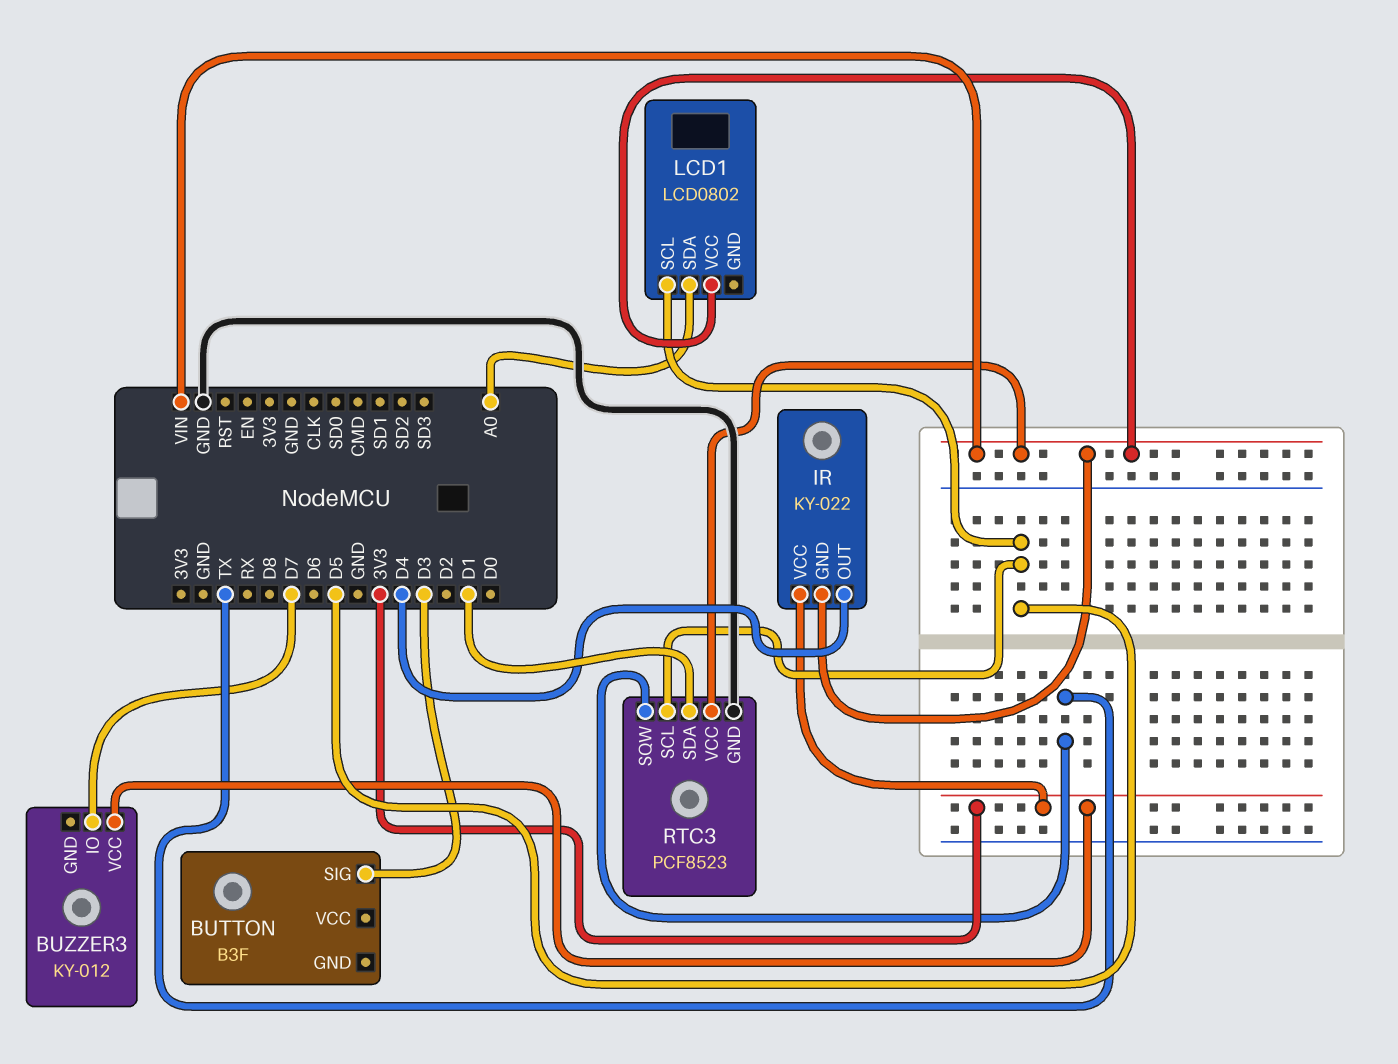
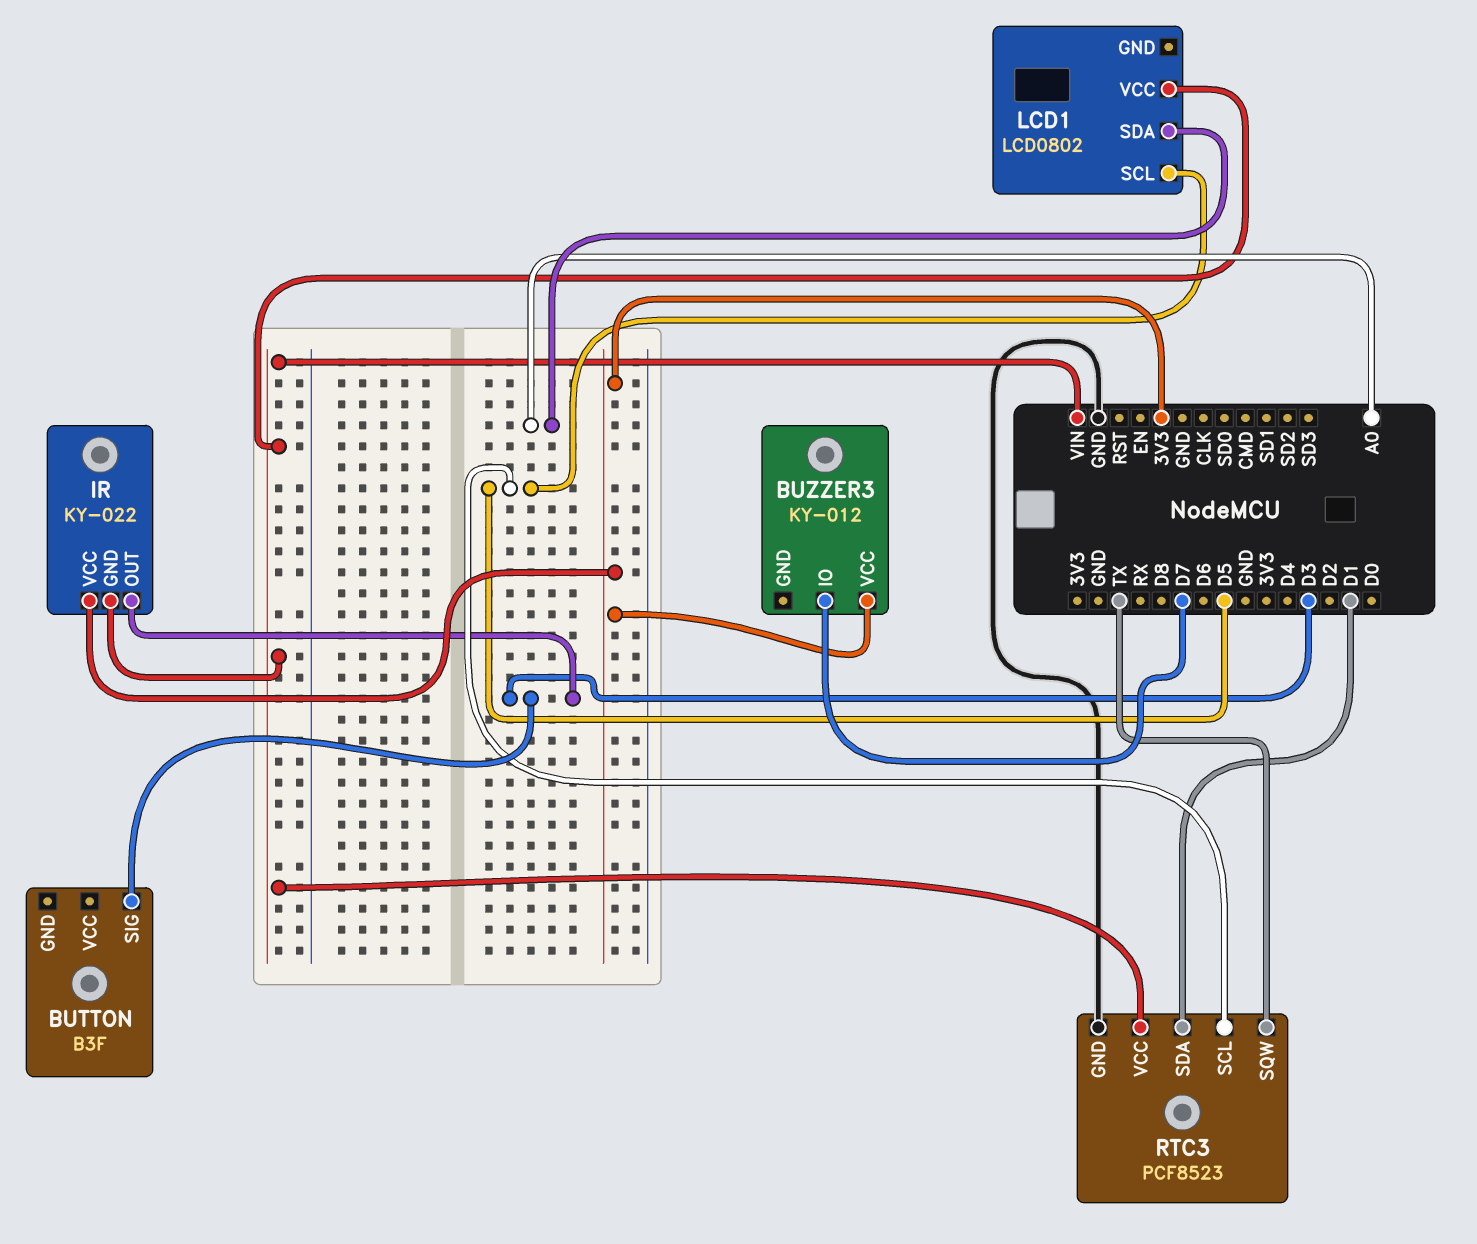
IR pin OUT: D4 -> D3

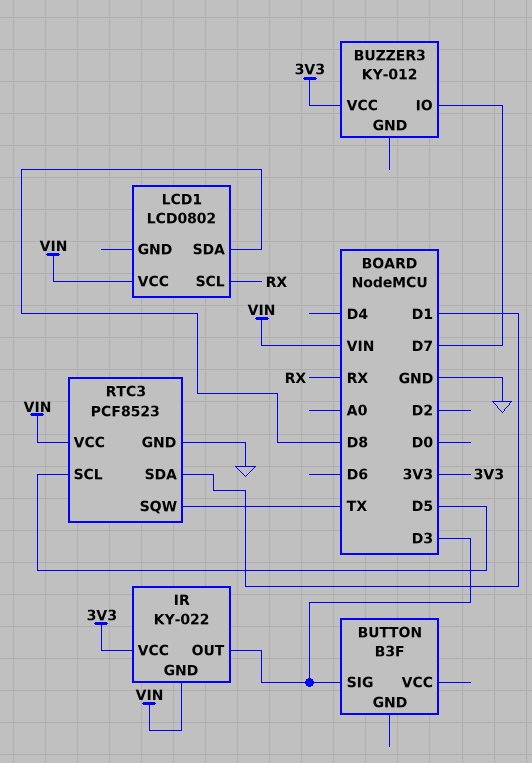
LCD1 pin SCL: D5 -> RX
LCD1 pin SDA: A0 -> D8

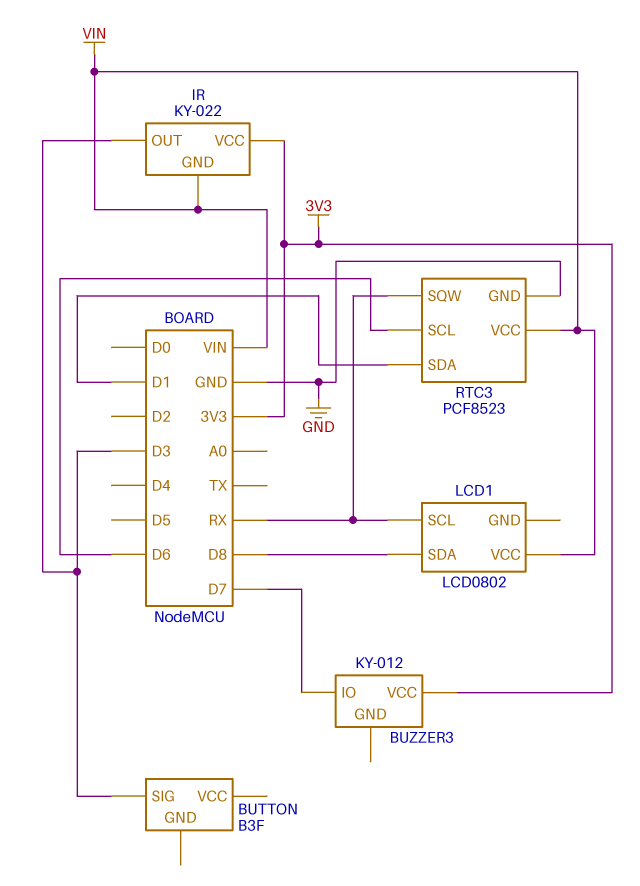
RTC3 pin SCL: D5 -> D6
RTC3 pin SQW: TX -> RX

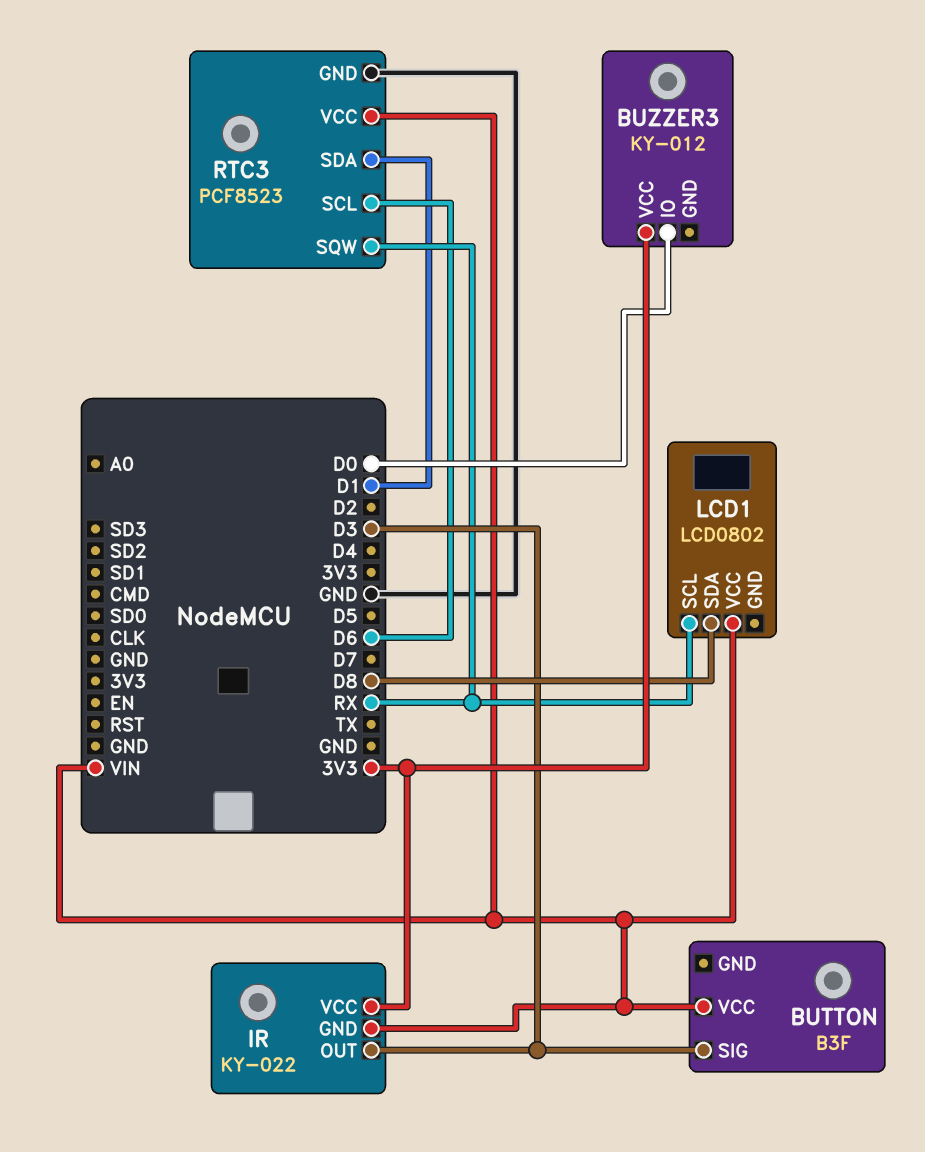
BUTTON pin VCC: none -> VIN
BUZZER3 pin IO: D7 -> D0

